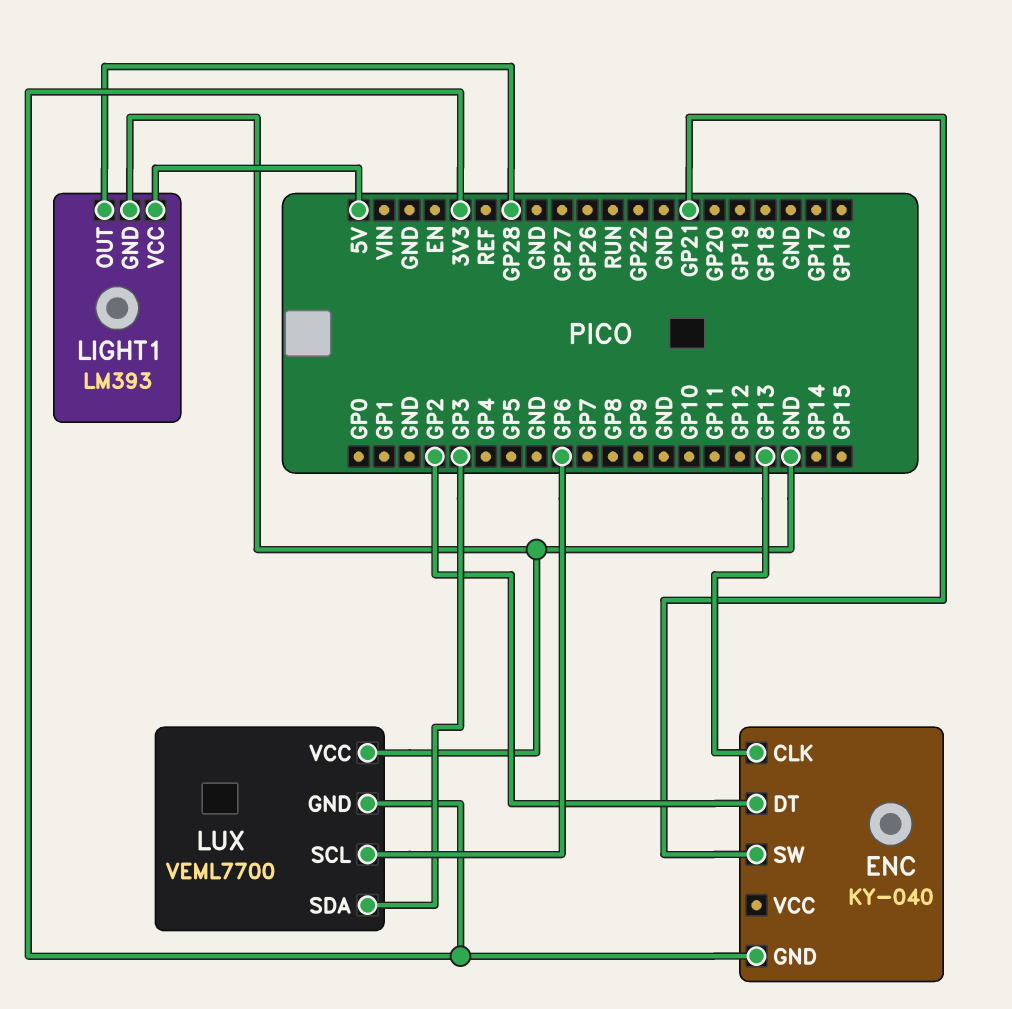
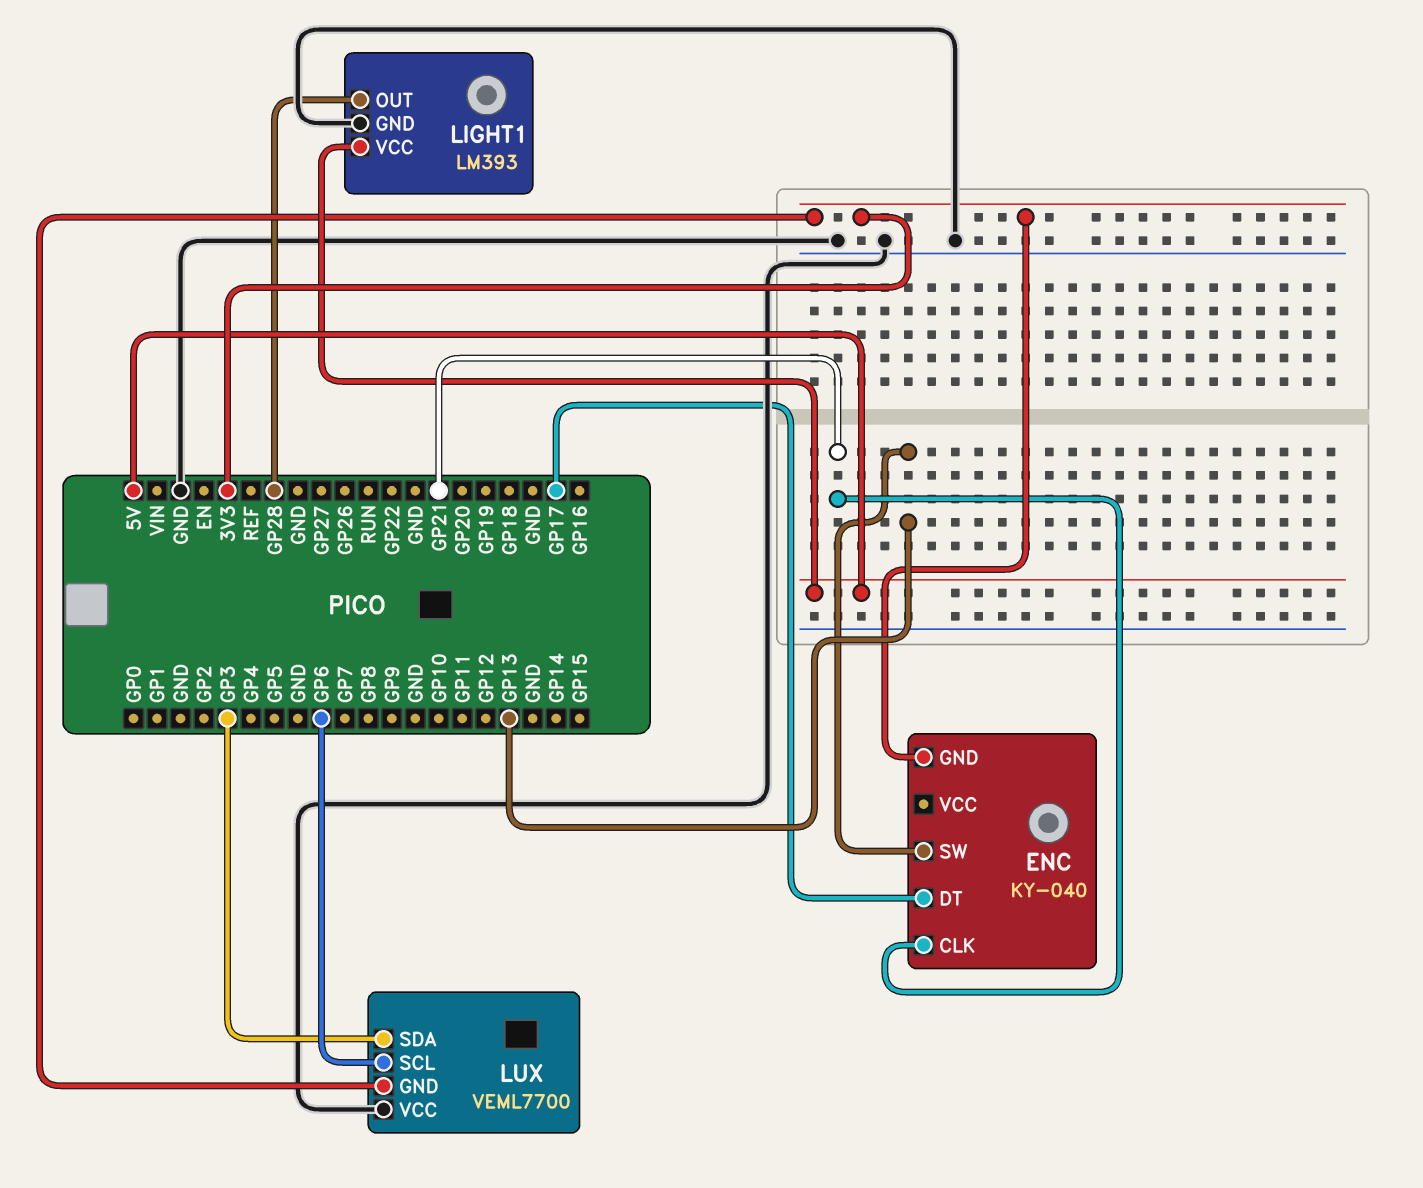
ENC pin CLK: GP13 -> GP21
ENC pin DT: GP2 -> GP17
ENC pin SW: GP21 -> GP13

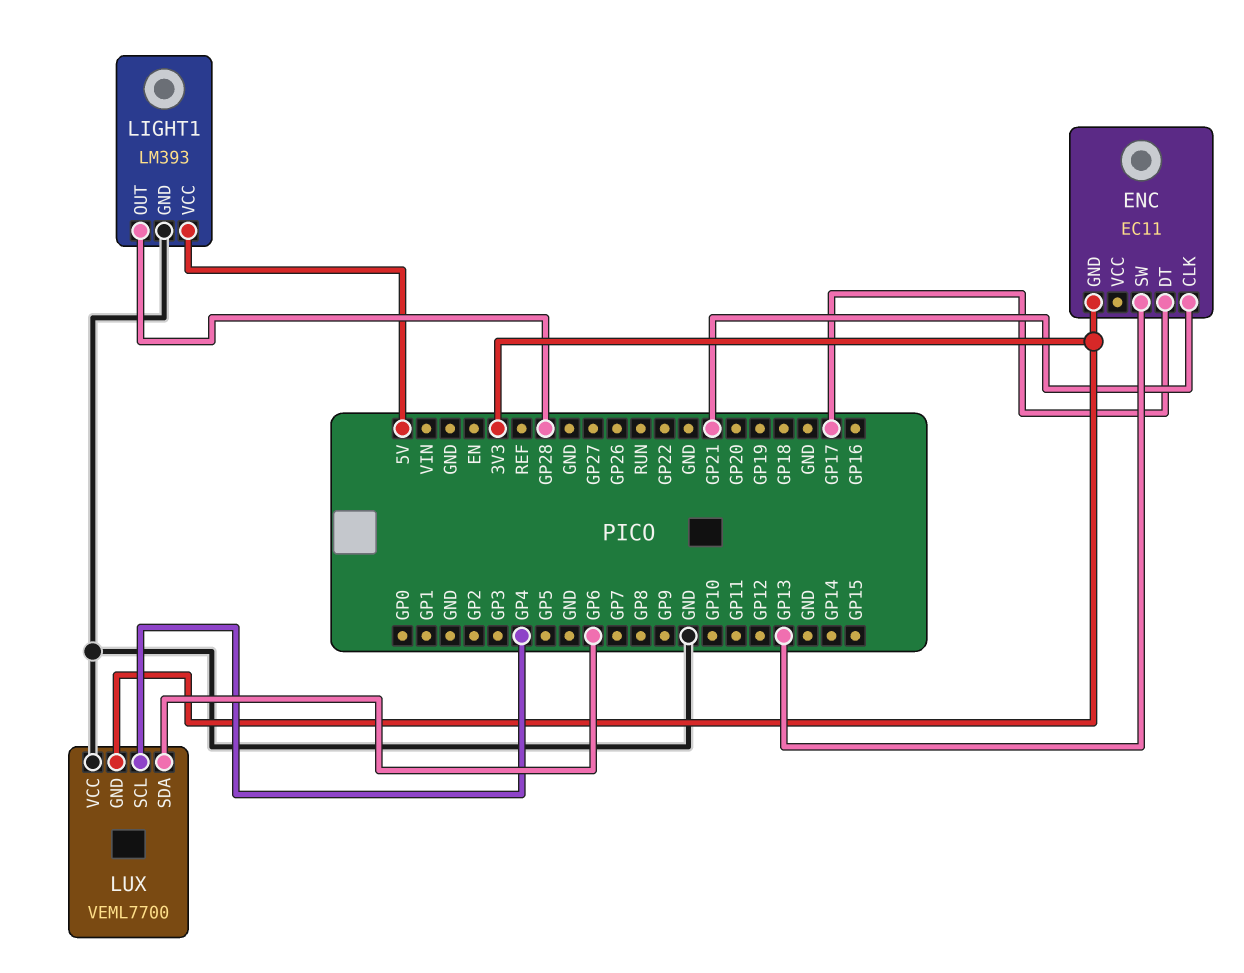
ENC: KY-040 -> EC11
LUX pin SCL: GP6 -> GP4
LUX pin SDA: GP3 -> GP6

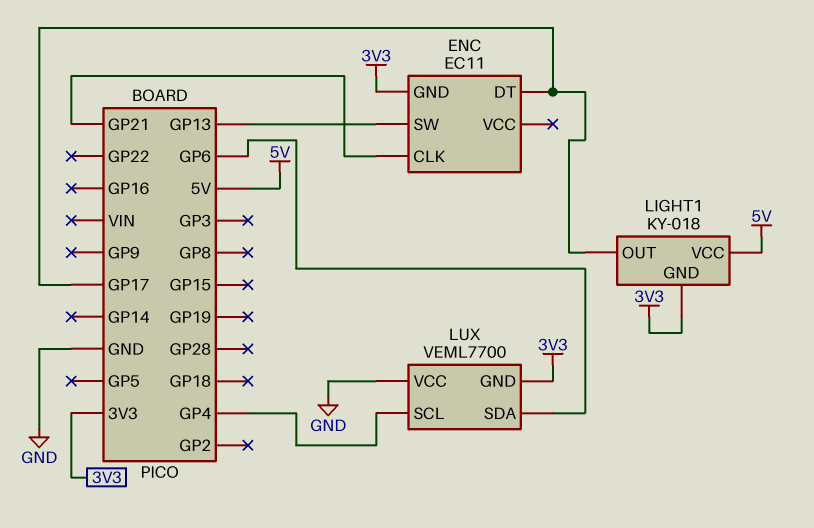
LIGHT1: LM393 -> KY-018
LIGHT1 pin GND: GND -> 3V3
LIGHT1 pin OUT: GP28 -> GP17

